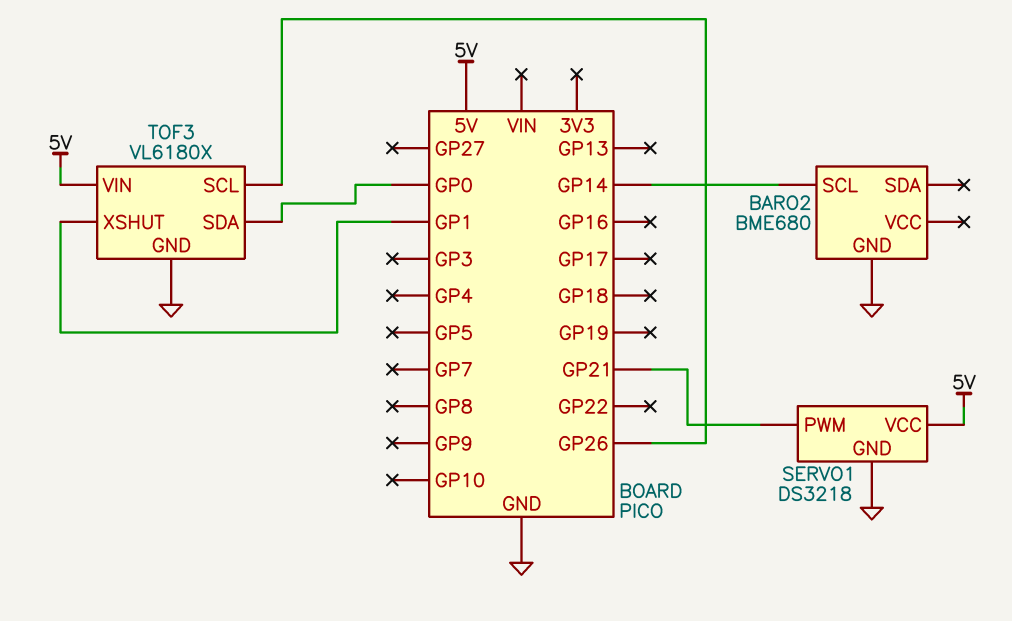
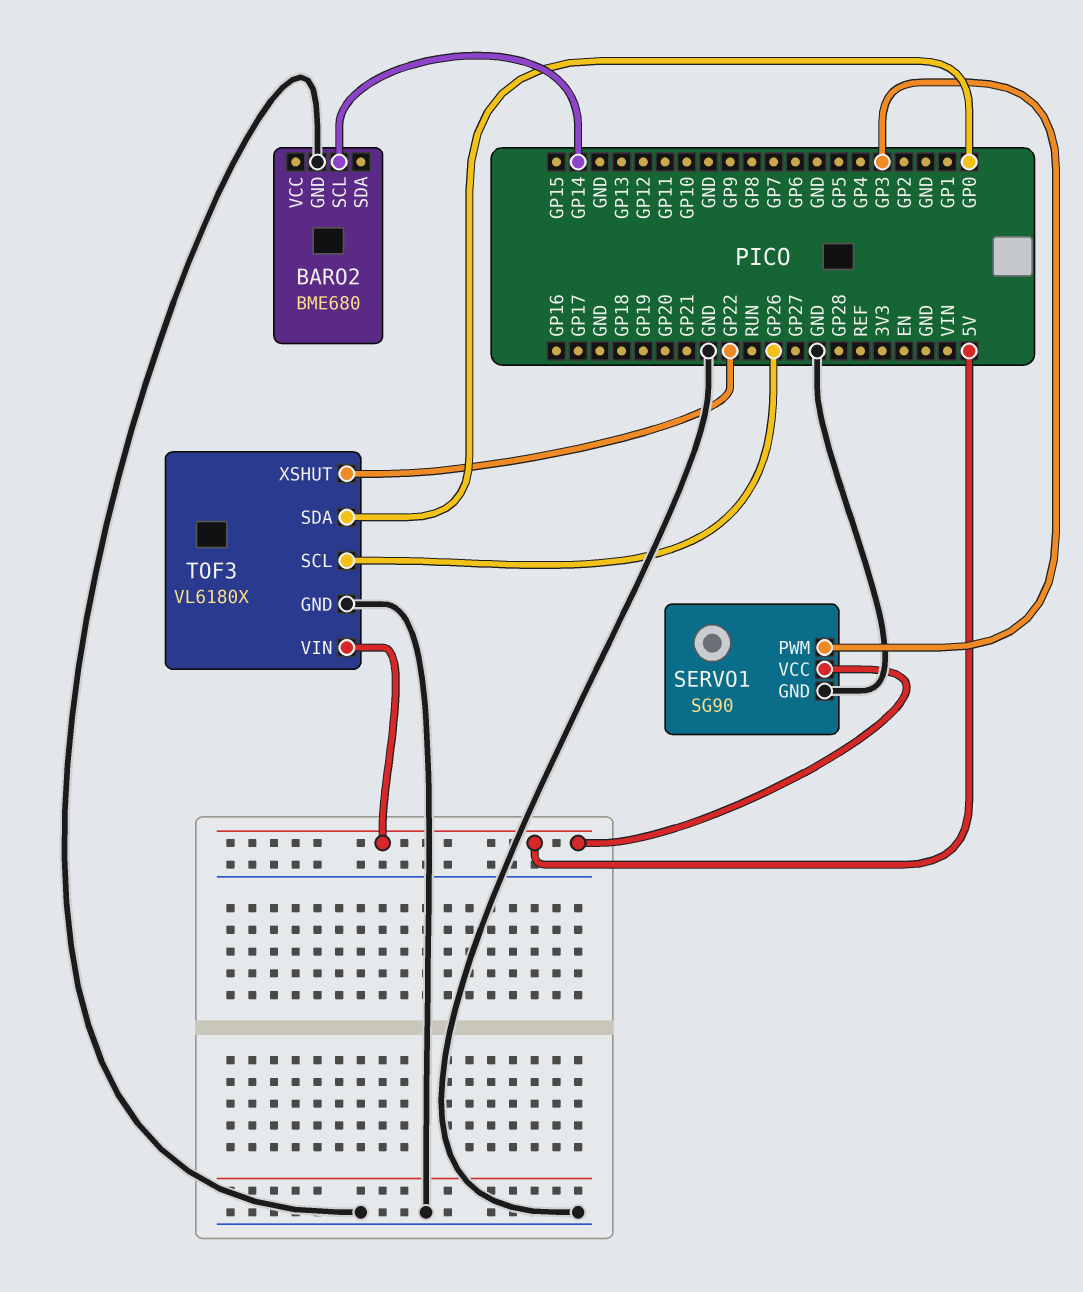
SERVO1: DS3218 -> SG90
SERVO1 pin PWM: GP21 -> GP3
TOF3 pin XSHUT: GP1 -> GP22

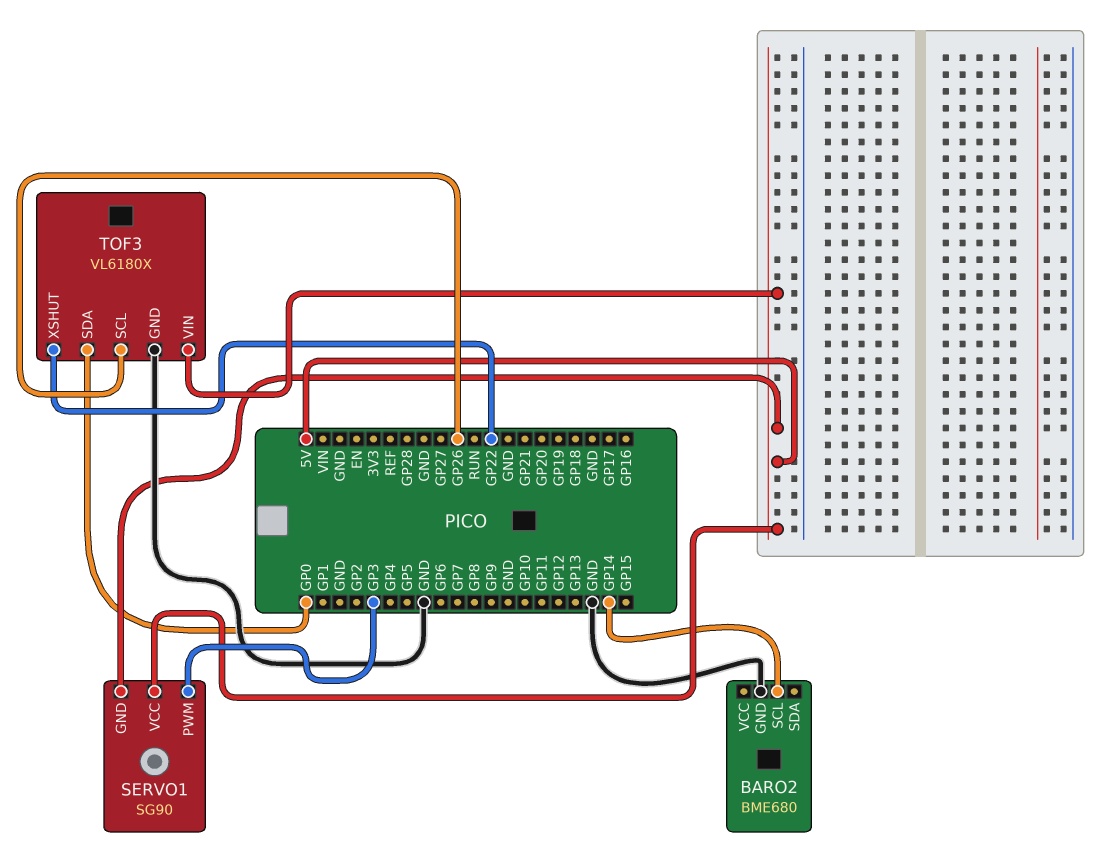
SERVO1 pin GND: GND -> 5V

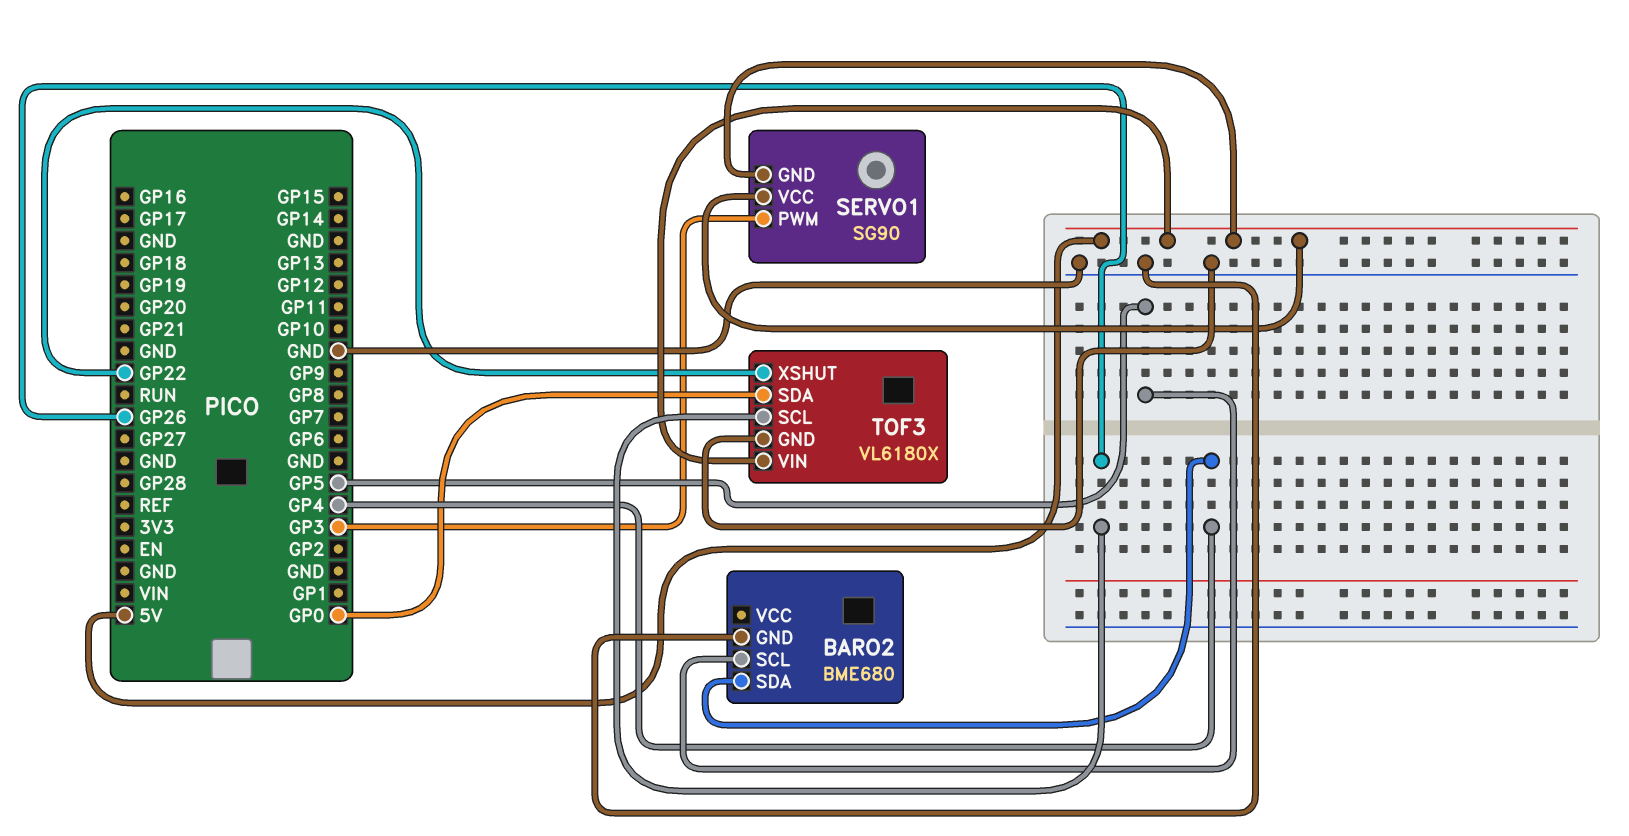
BARO2 pin SCL: GP14 -> GP5
BARO2 pin SDA: none -> GP4

